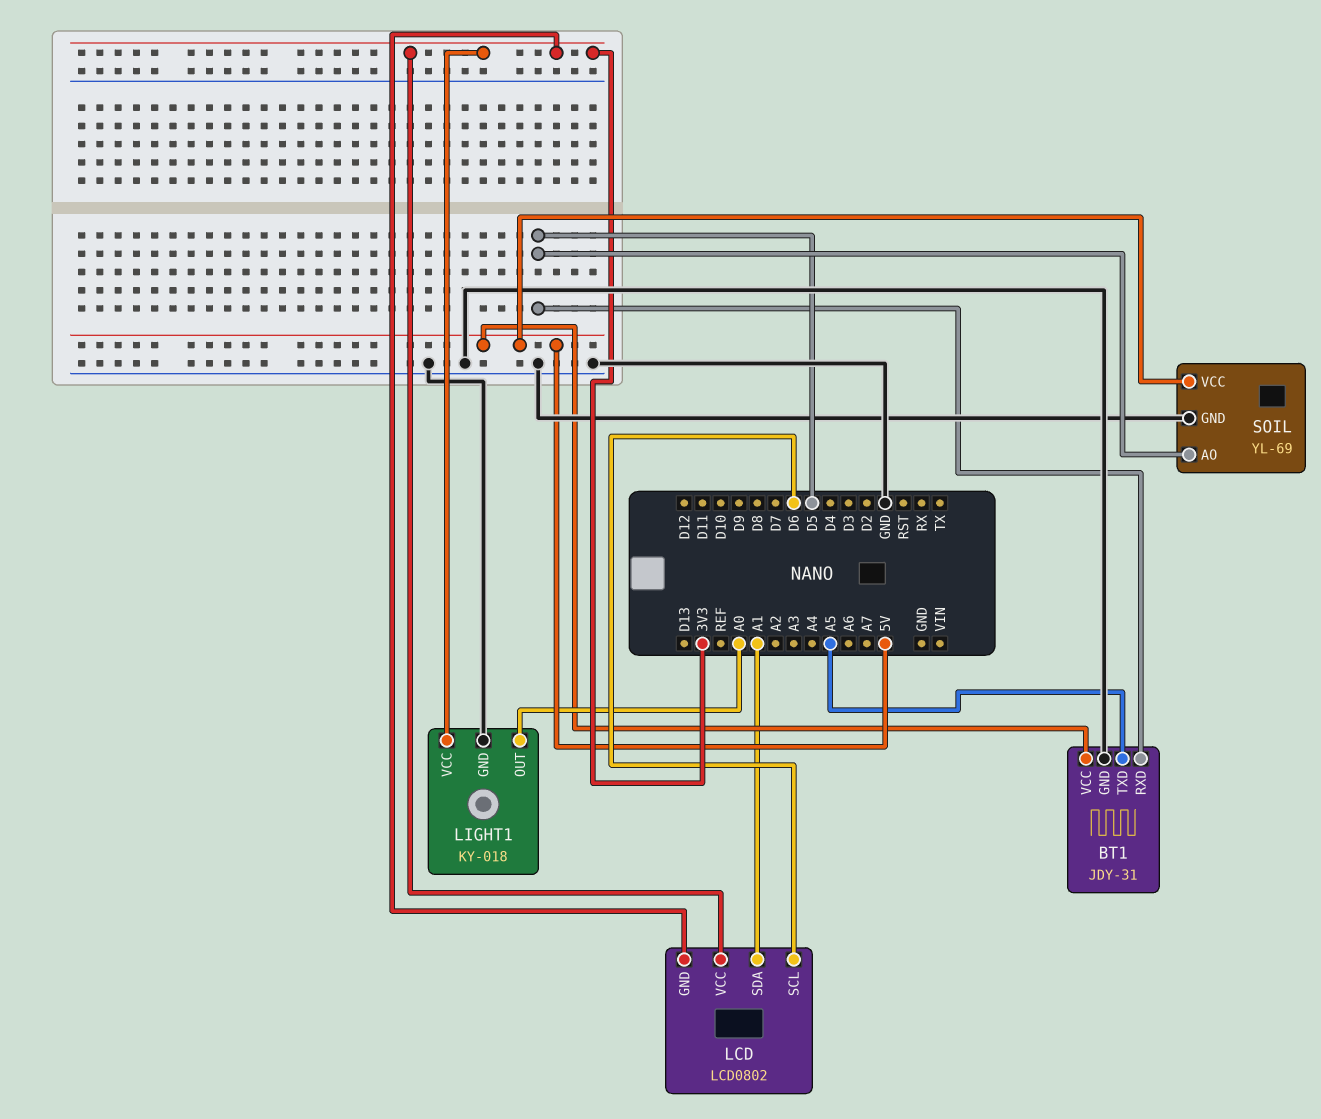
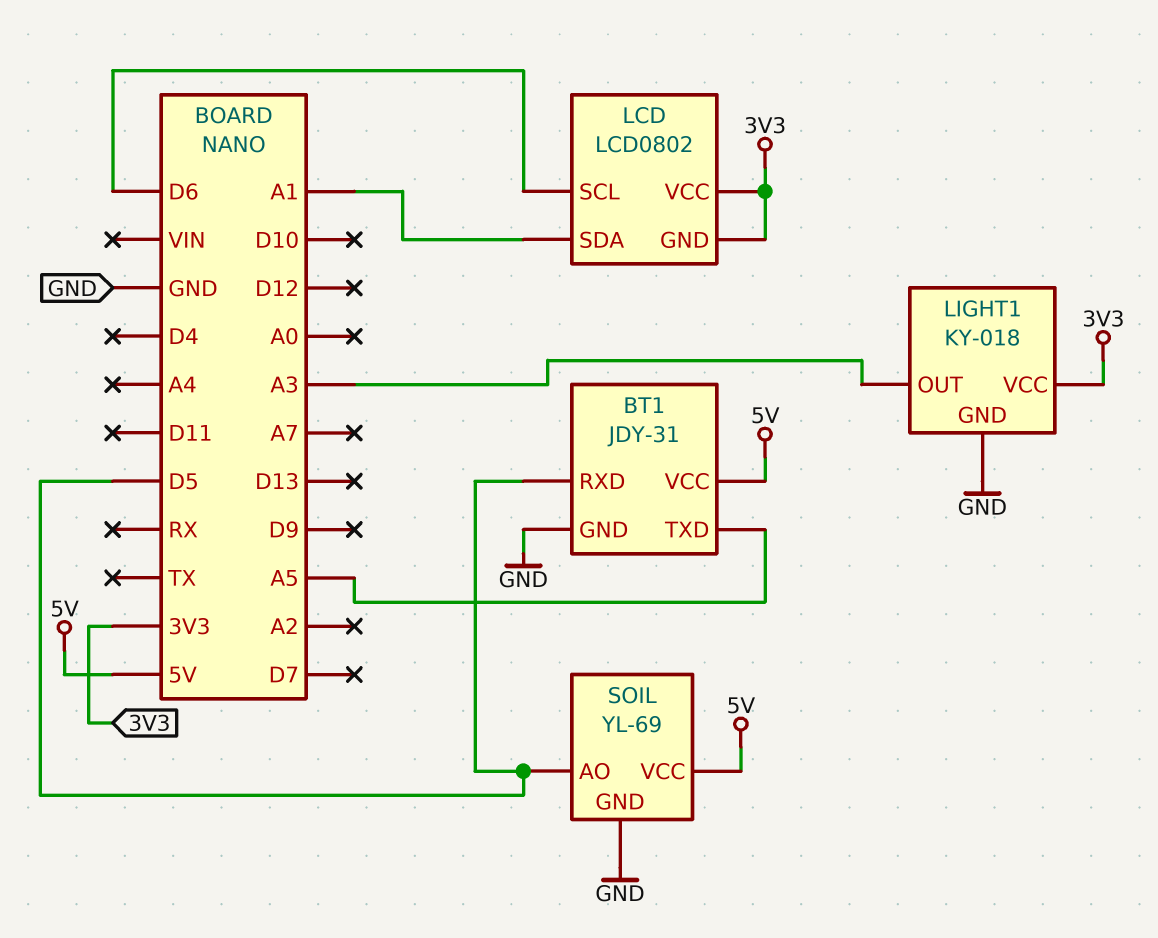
LIGHT1 pin OUT: A0 -> A3

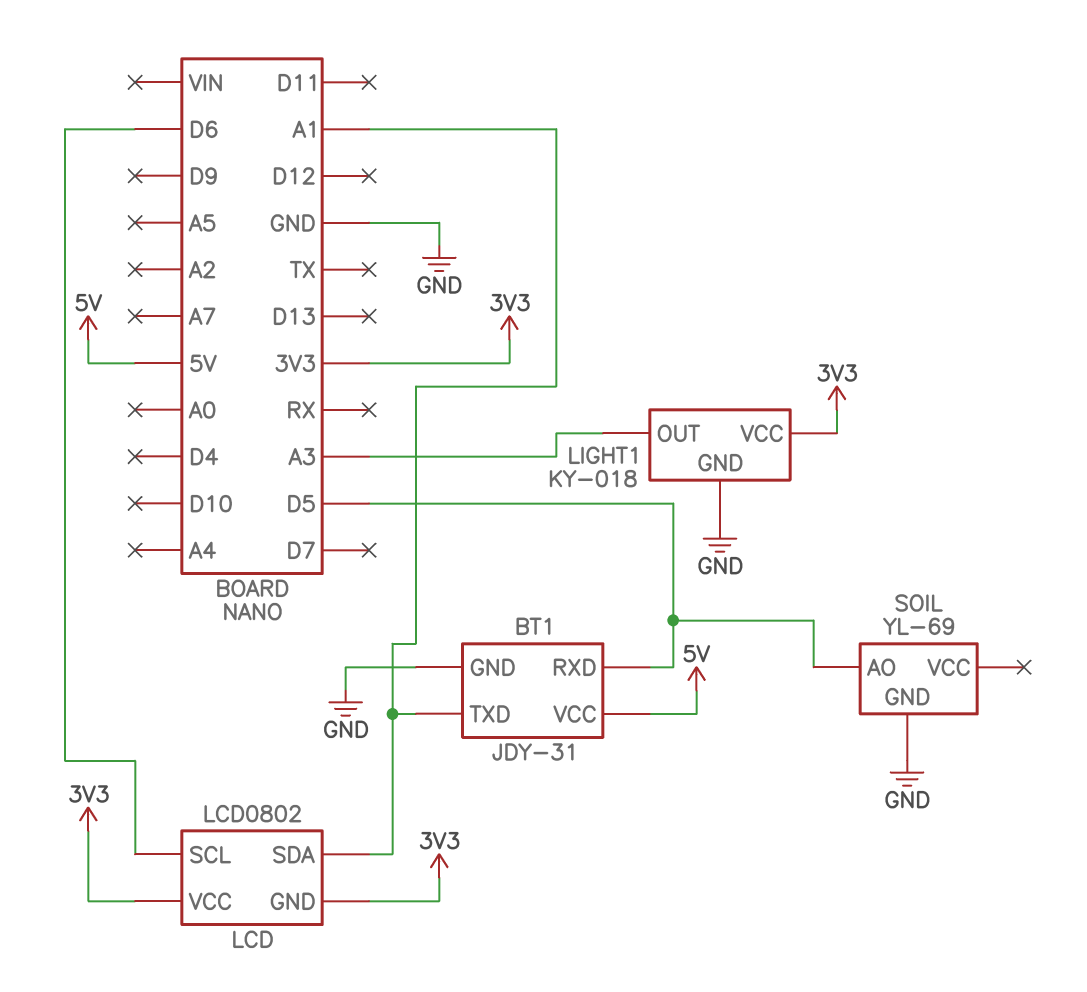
BT1 pin TXD: A5 -> A1
SOIL pin VCC: 5V -> none

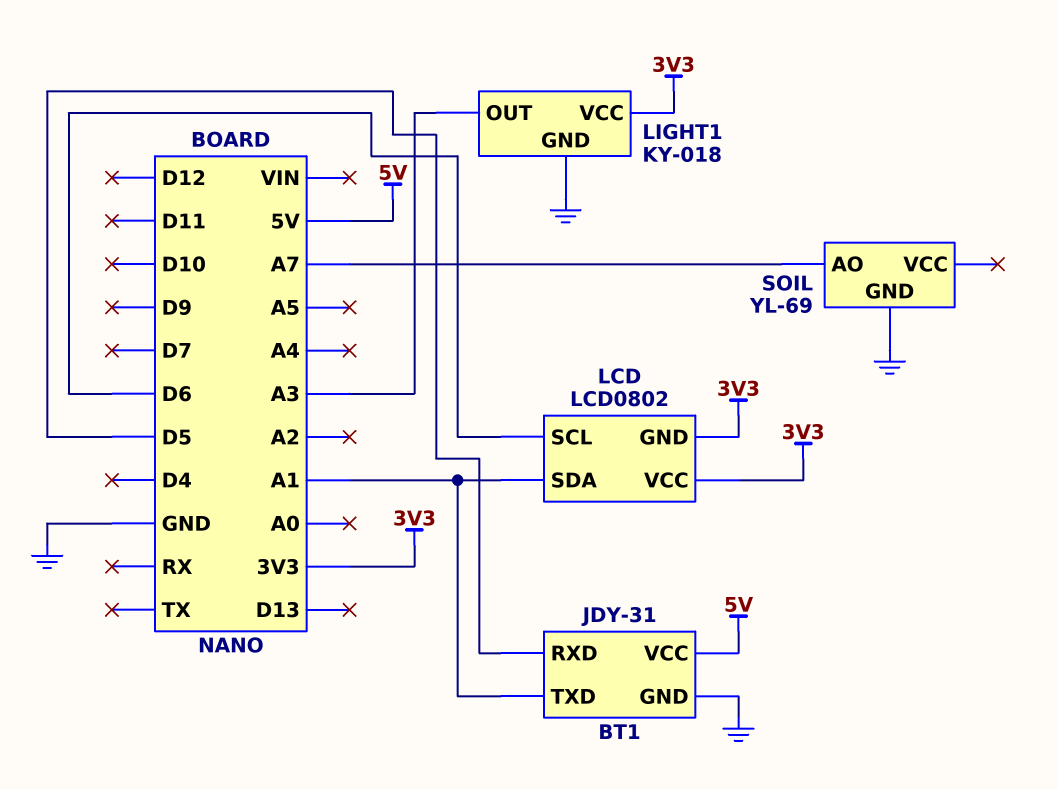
SOIL pin AO: D5 -> A7

